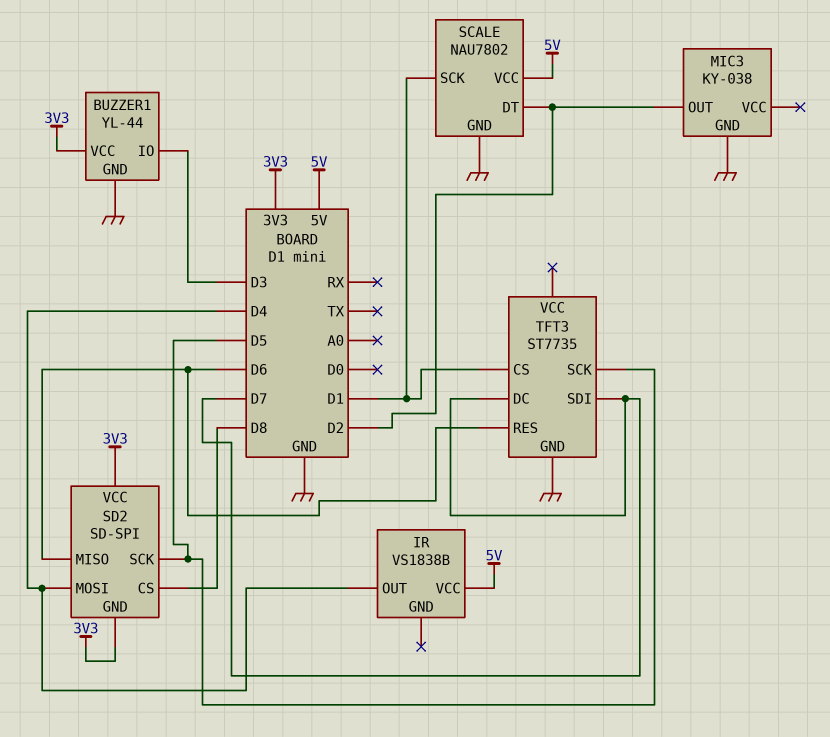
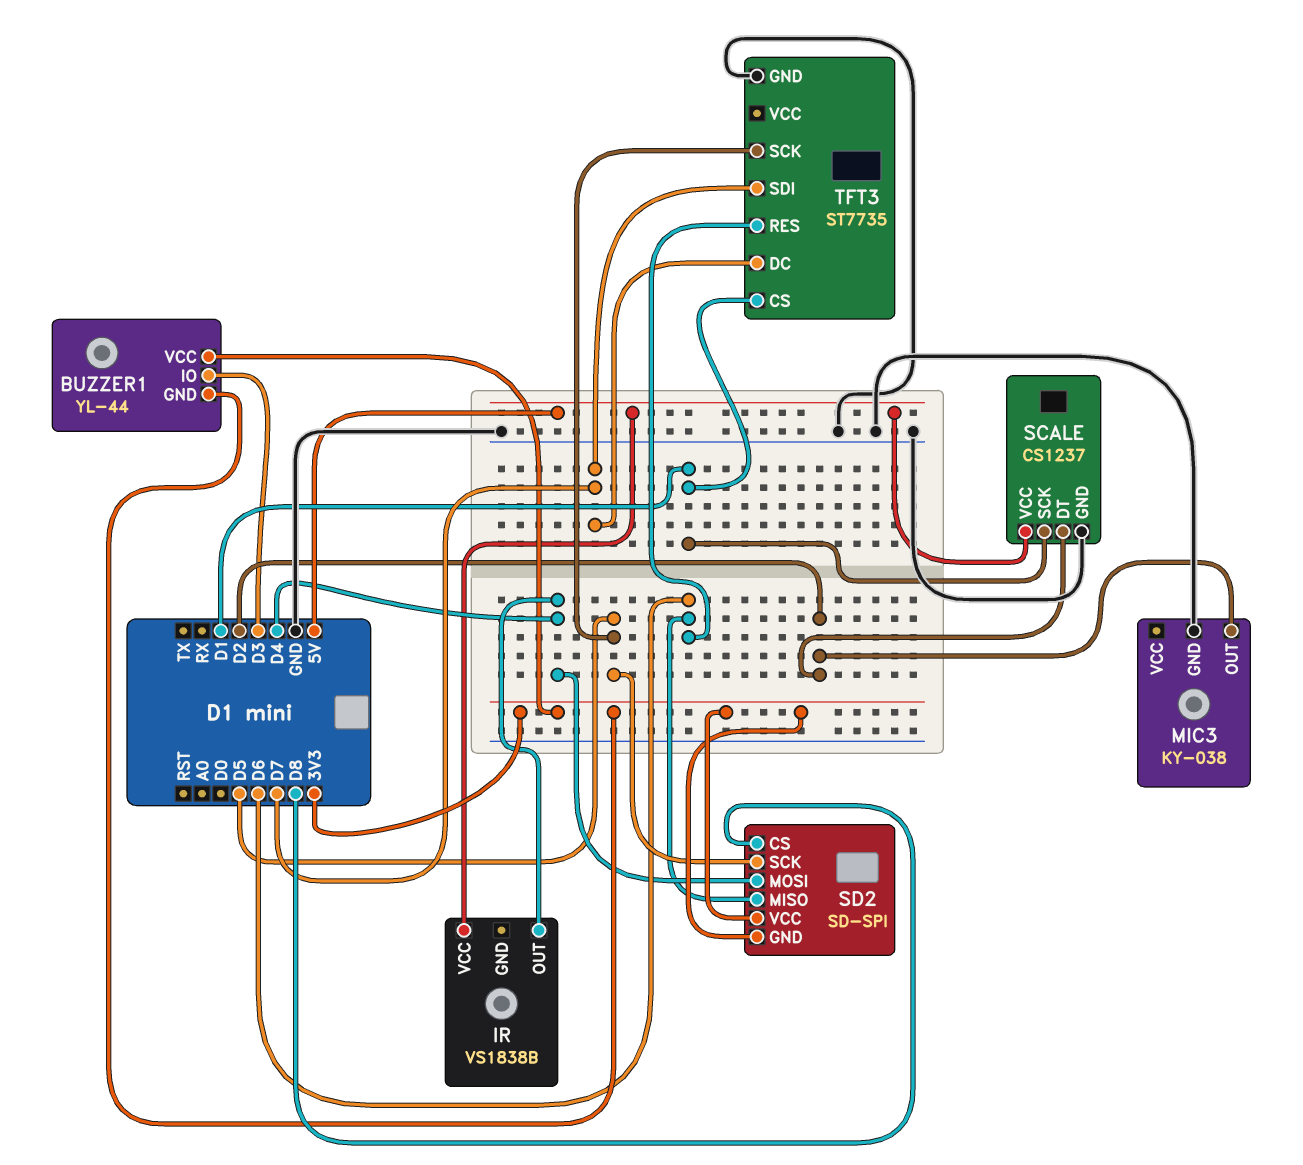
BUZZER1 pin GND: GND -> 3V3
SCALE: NAU7802 -> CS1237

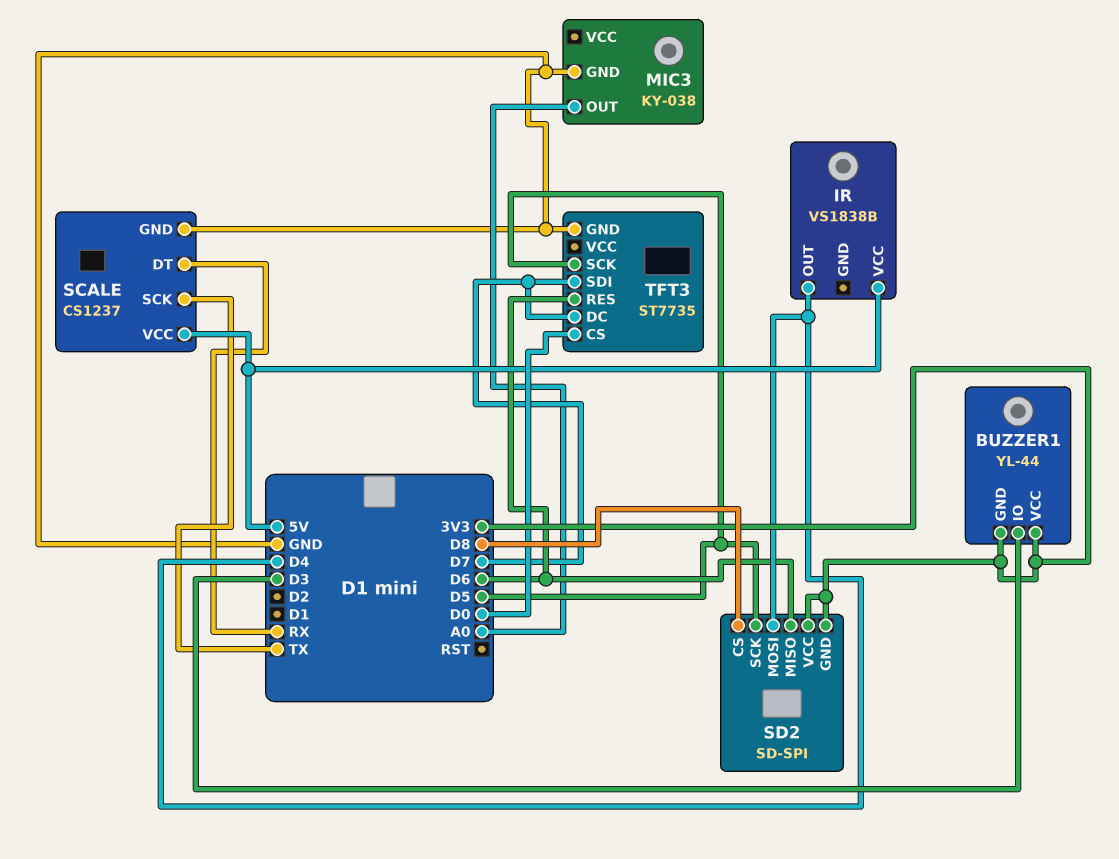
MIC3 pin OUT: D2 -> A0
SCALE pin DT: D2 -> RX
SCALE pin SCK: D1 -> TX
TFT3 pin CS: D1 -> D0

